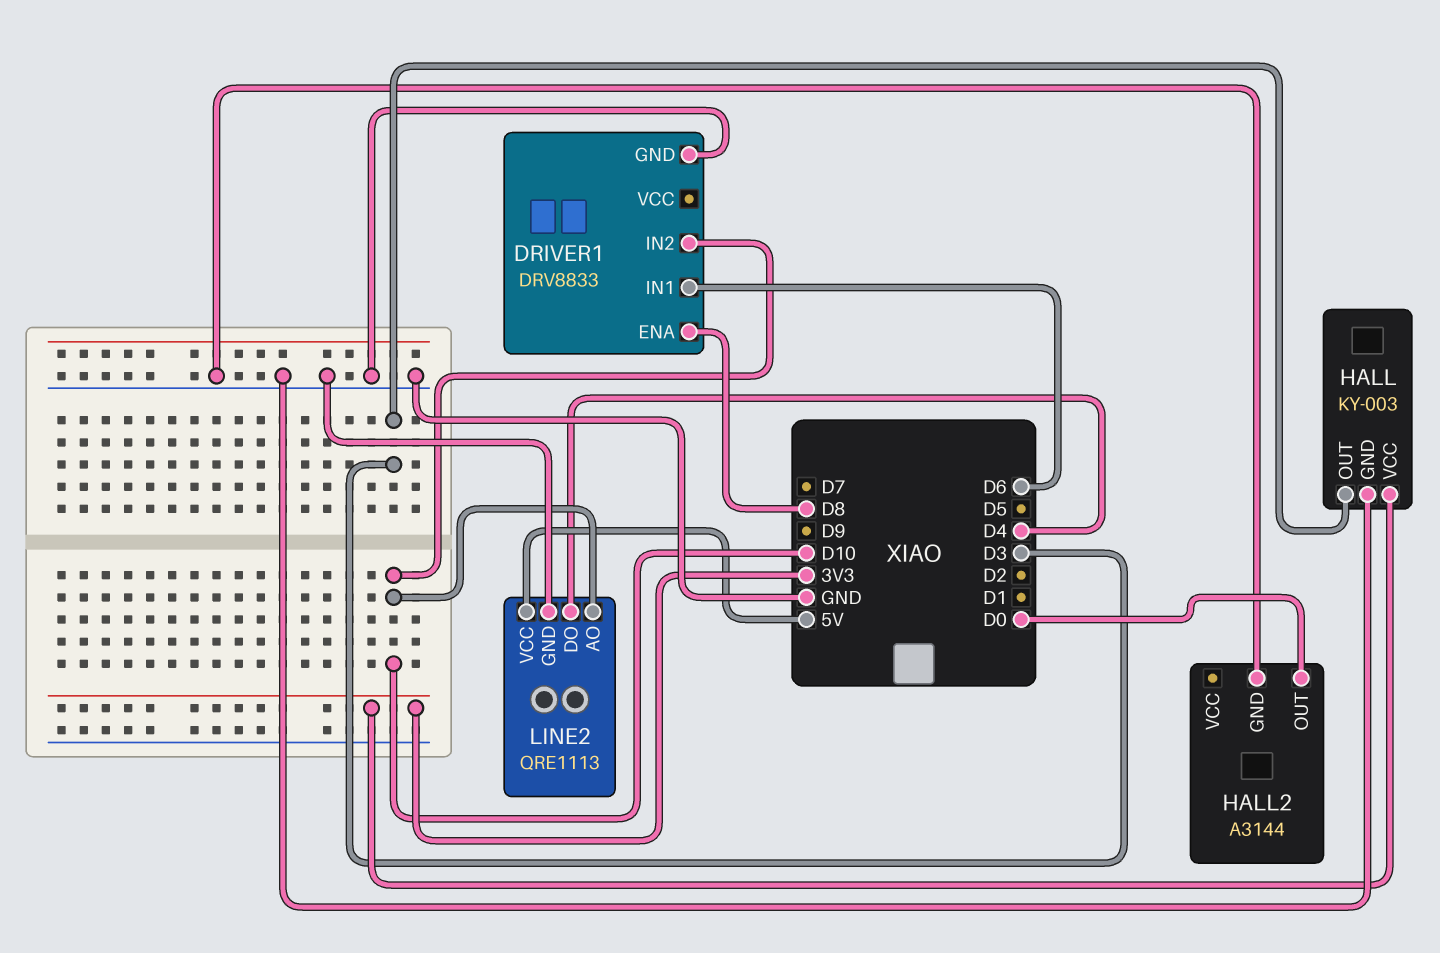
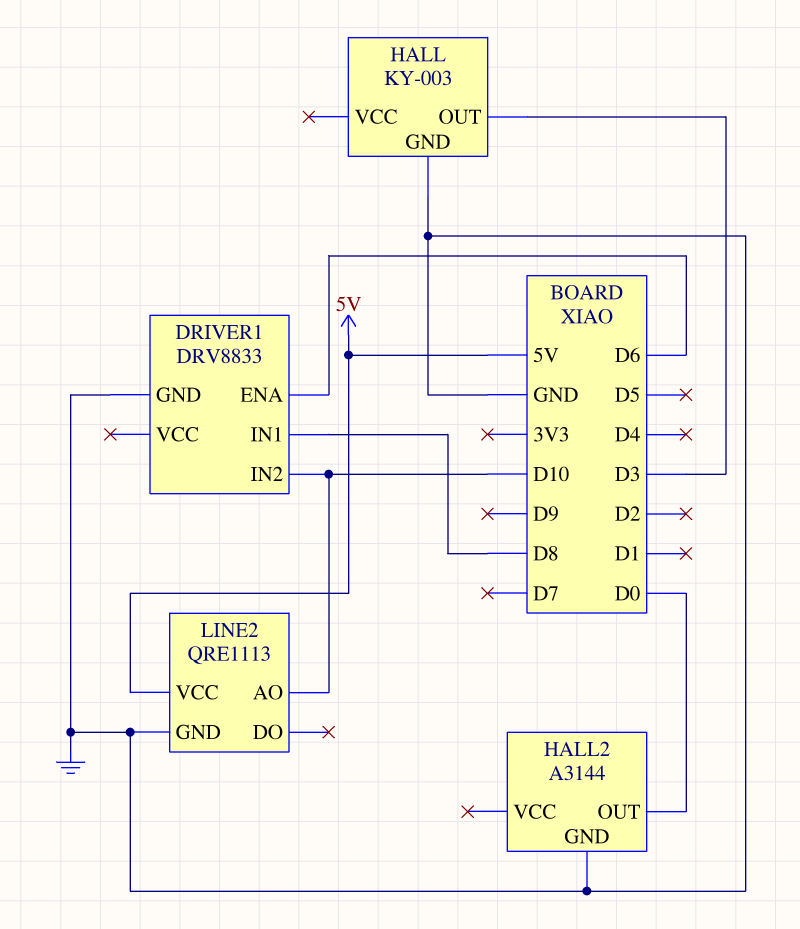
DRIVER1 pin ENA: D8 -> D6
DRIVER1 pin IN1: D6 -> D8
HALL pin VCC: 3V3 -> none
LINE2 pin DO: D4 -> none

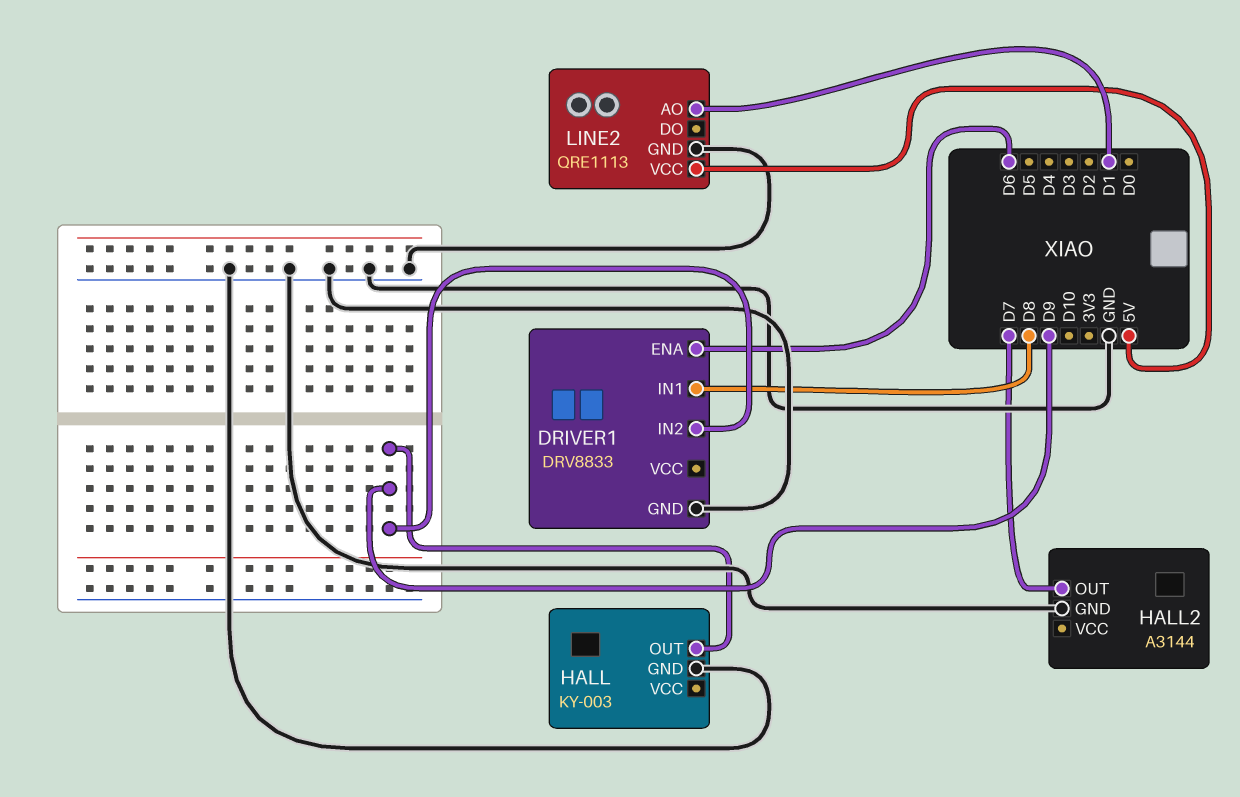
DRIVER1 pin IN2: D10 -> D9
HALL pin OUT: D3 -> D9
HALL2 pin OUT: D0 -> D7
LINE2 pin AO: D10 -> D1

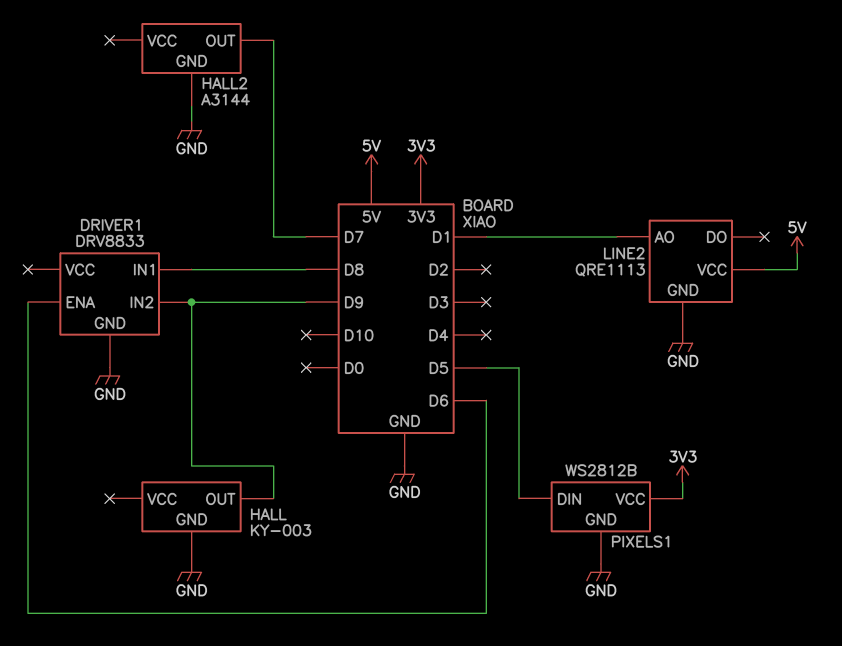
PIXELS1: none -> WS2812B
PIXELS1 pin DIN: none -> D5
PIXELS1 pin GND: none -> GND
PIXELS1 pin VCC: none -> 3V3

